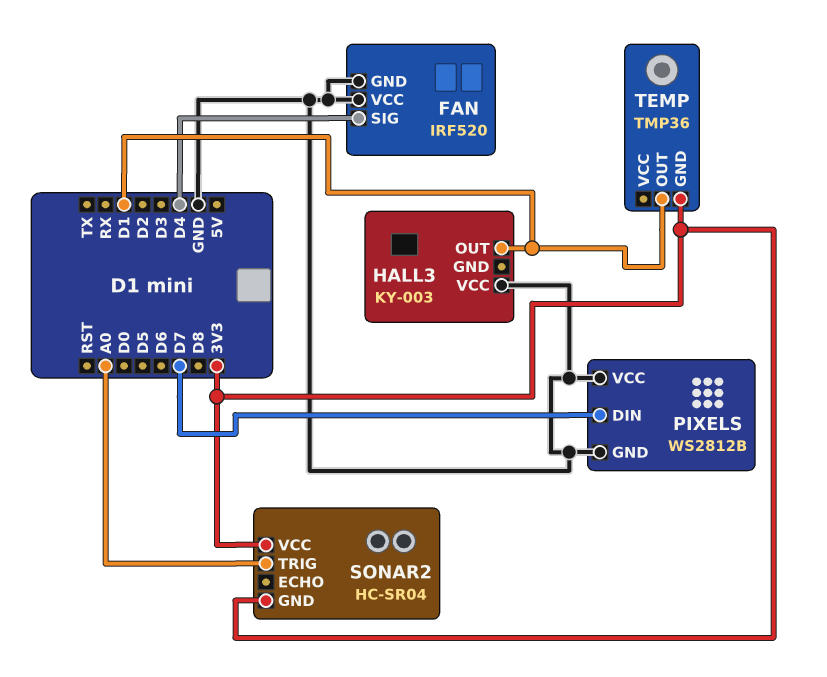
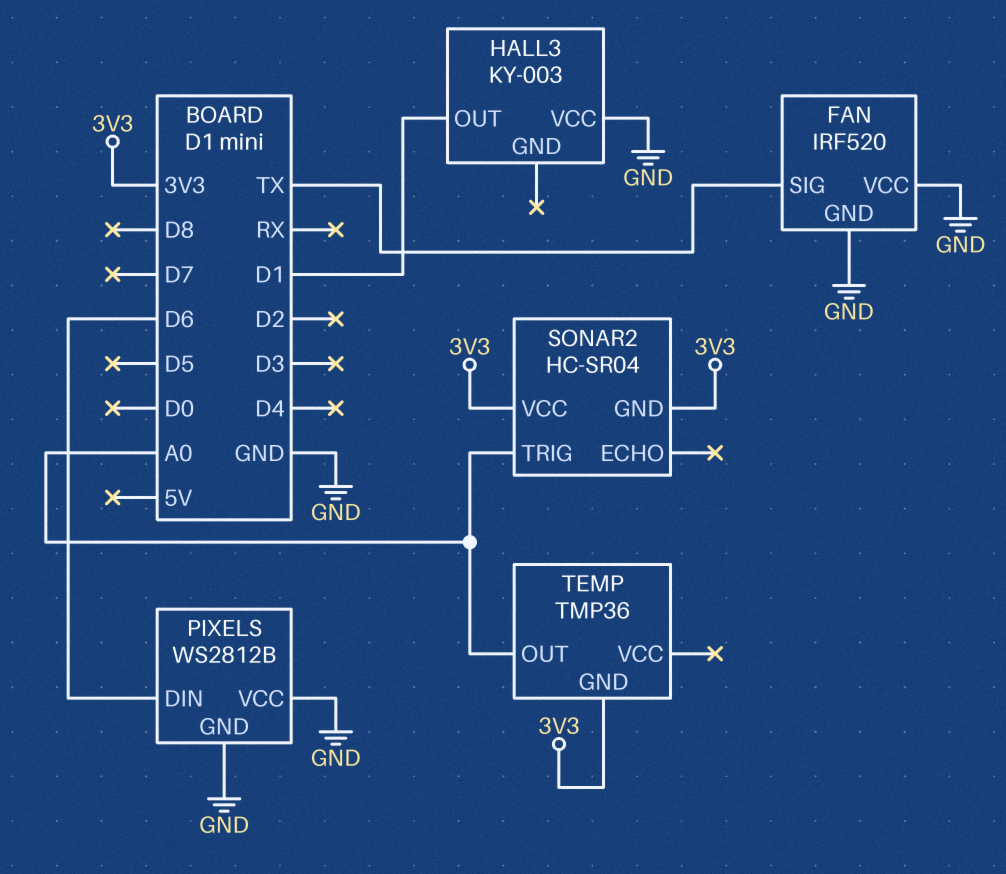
FAN pin SIG: D4 -> TX
PIXELS pin DIN: D7 -> D6
TEMP pin OUT: D1 -> A0

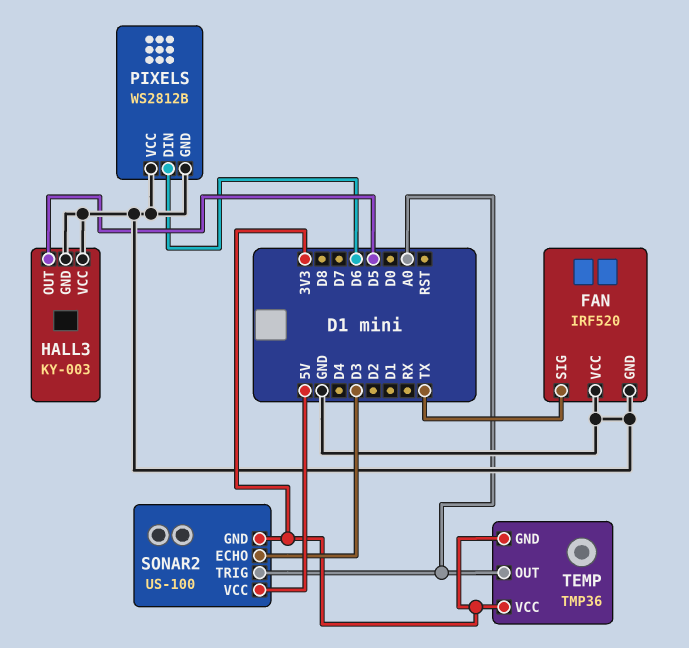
HALL3 pin GND: none -> GND
HALL3 pin OUT: D1 -> D5
SONAR2: HC-SR04 -> US-100
SONAR2 pin ECHO: none -> D3
SONAR2 pin VCC: 3V3 -> 5V
TEMP pin VCC: none -> 3V3

